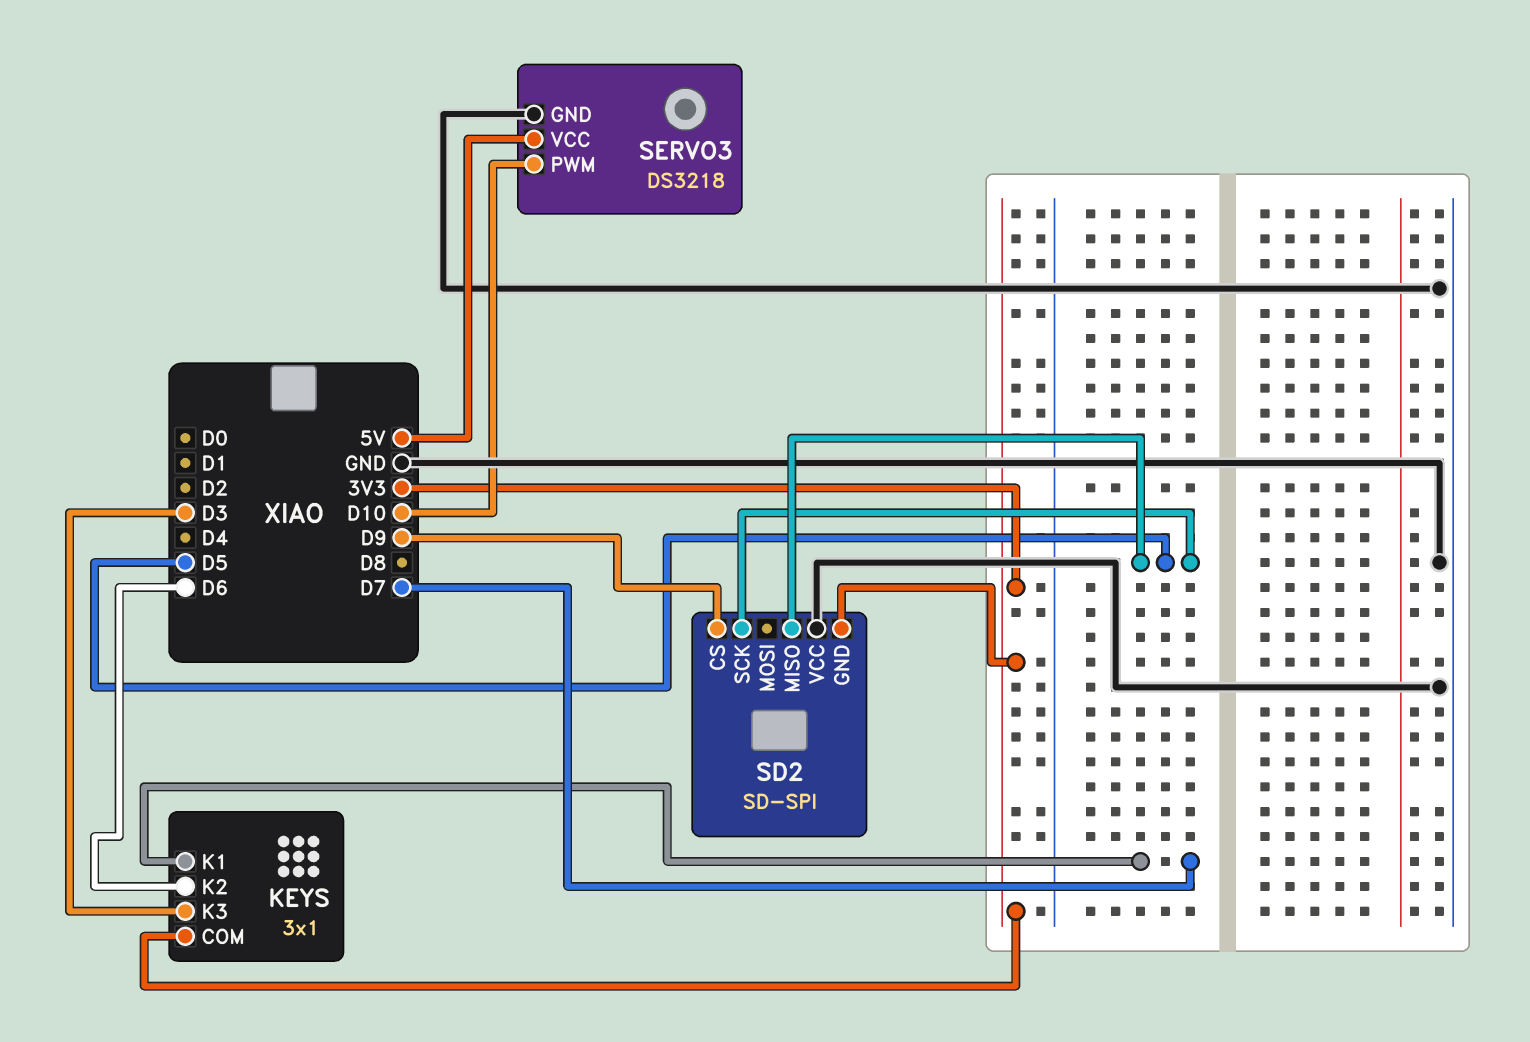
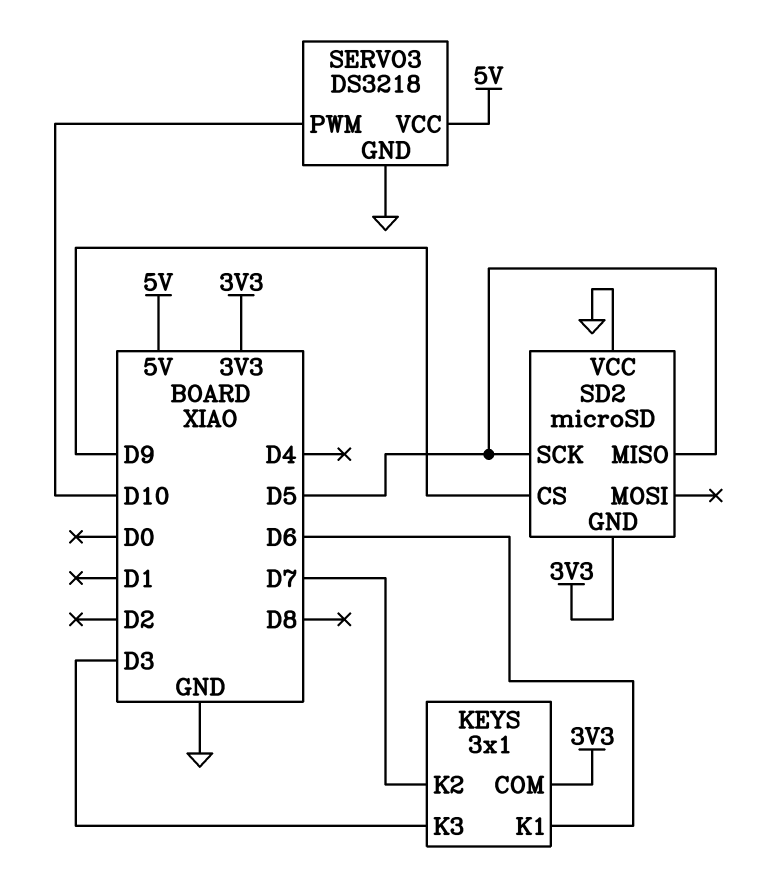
KEYS pin K1: D7 -> D6
KEYS pin K2: D6 -> D7
SD2: SD-SPI -> microSD

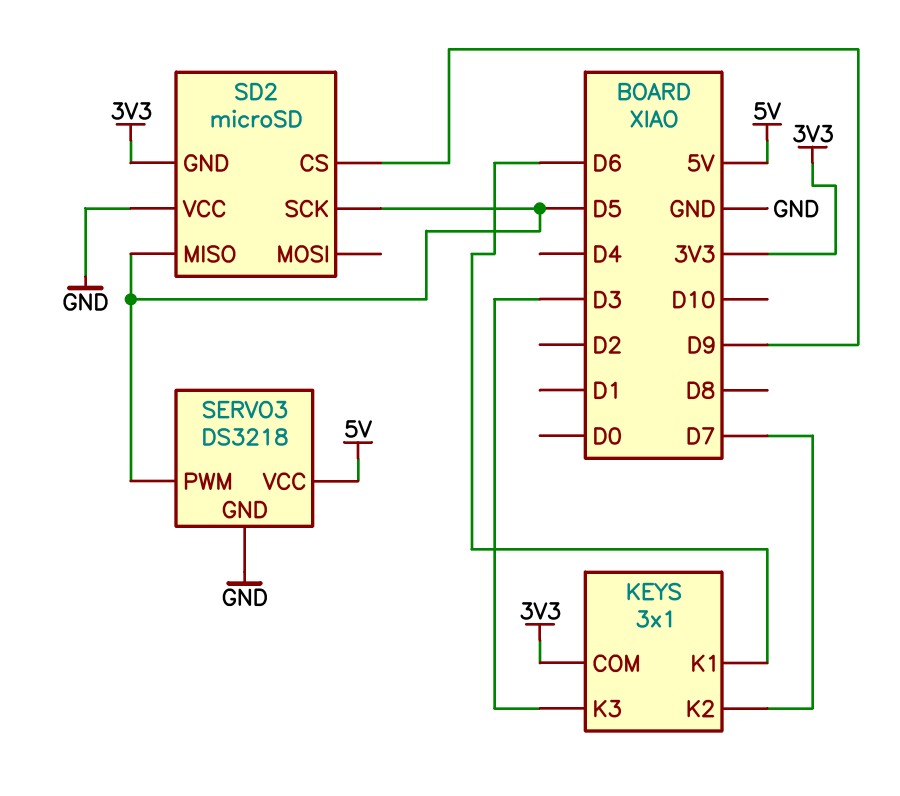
SERVO3 pin PWM: D10 -> D5

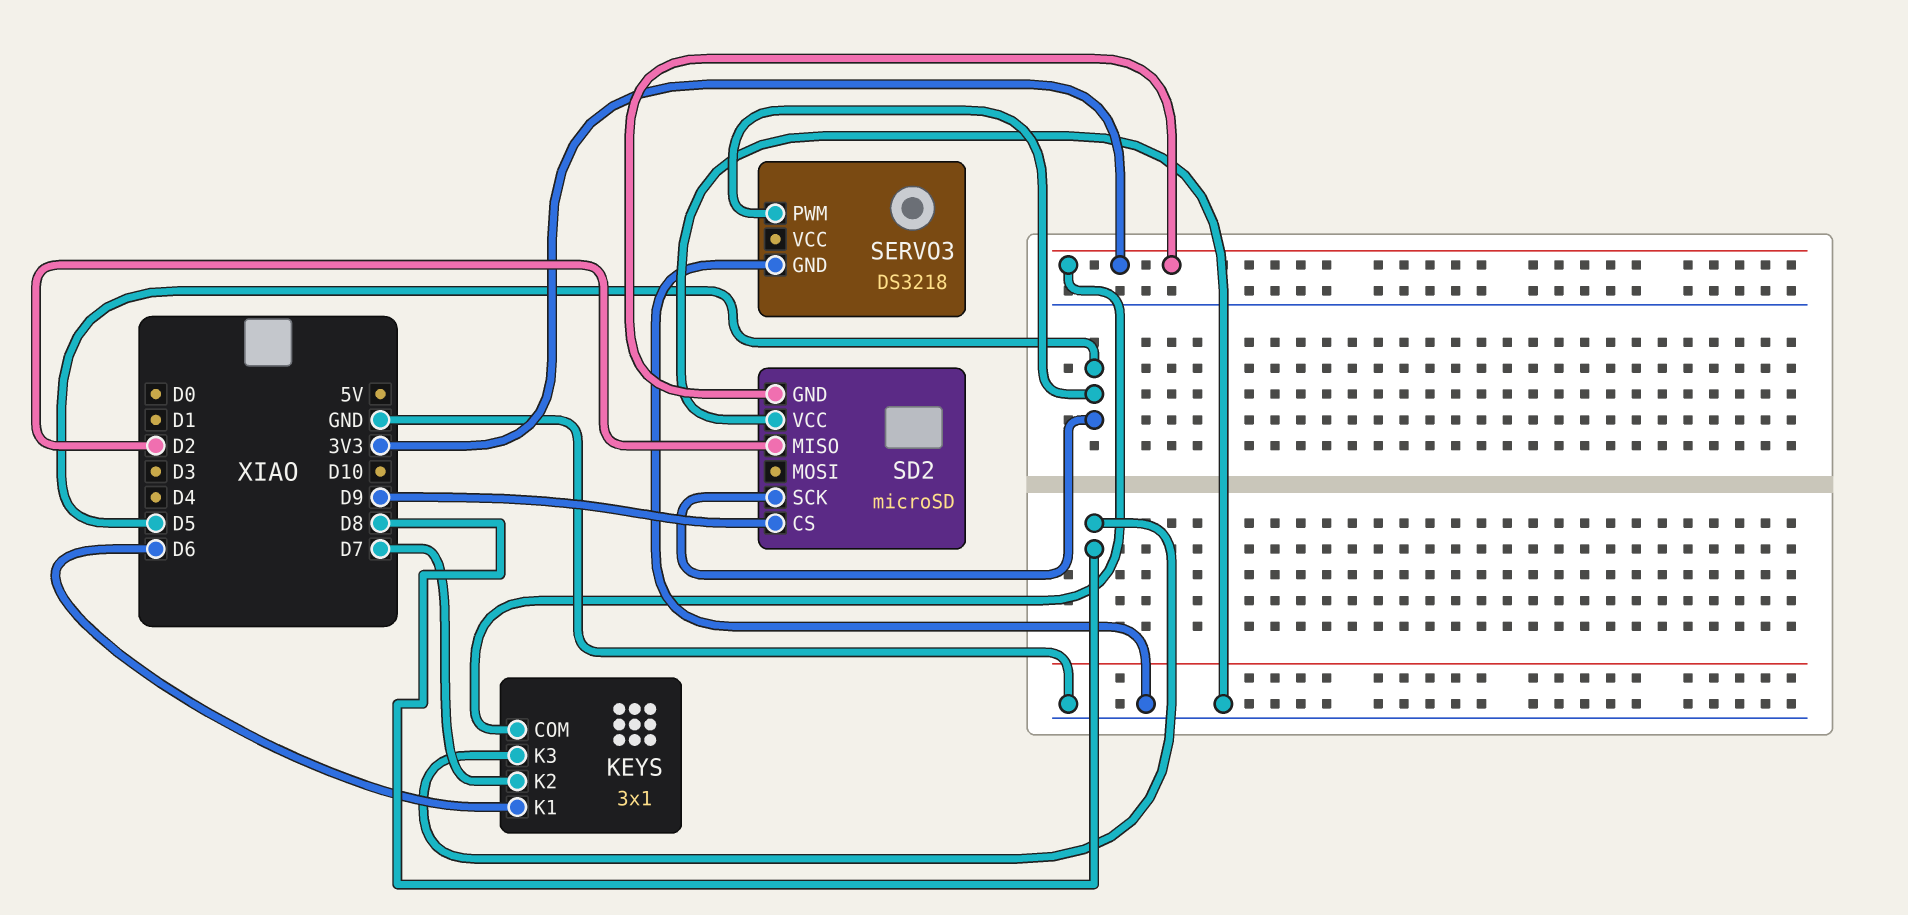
KEYS pin K3: D3 -> D8
SD2 pin MISO: D5 -> D2
SERVO3 pin VCC: 5V -> none

